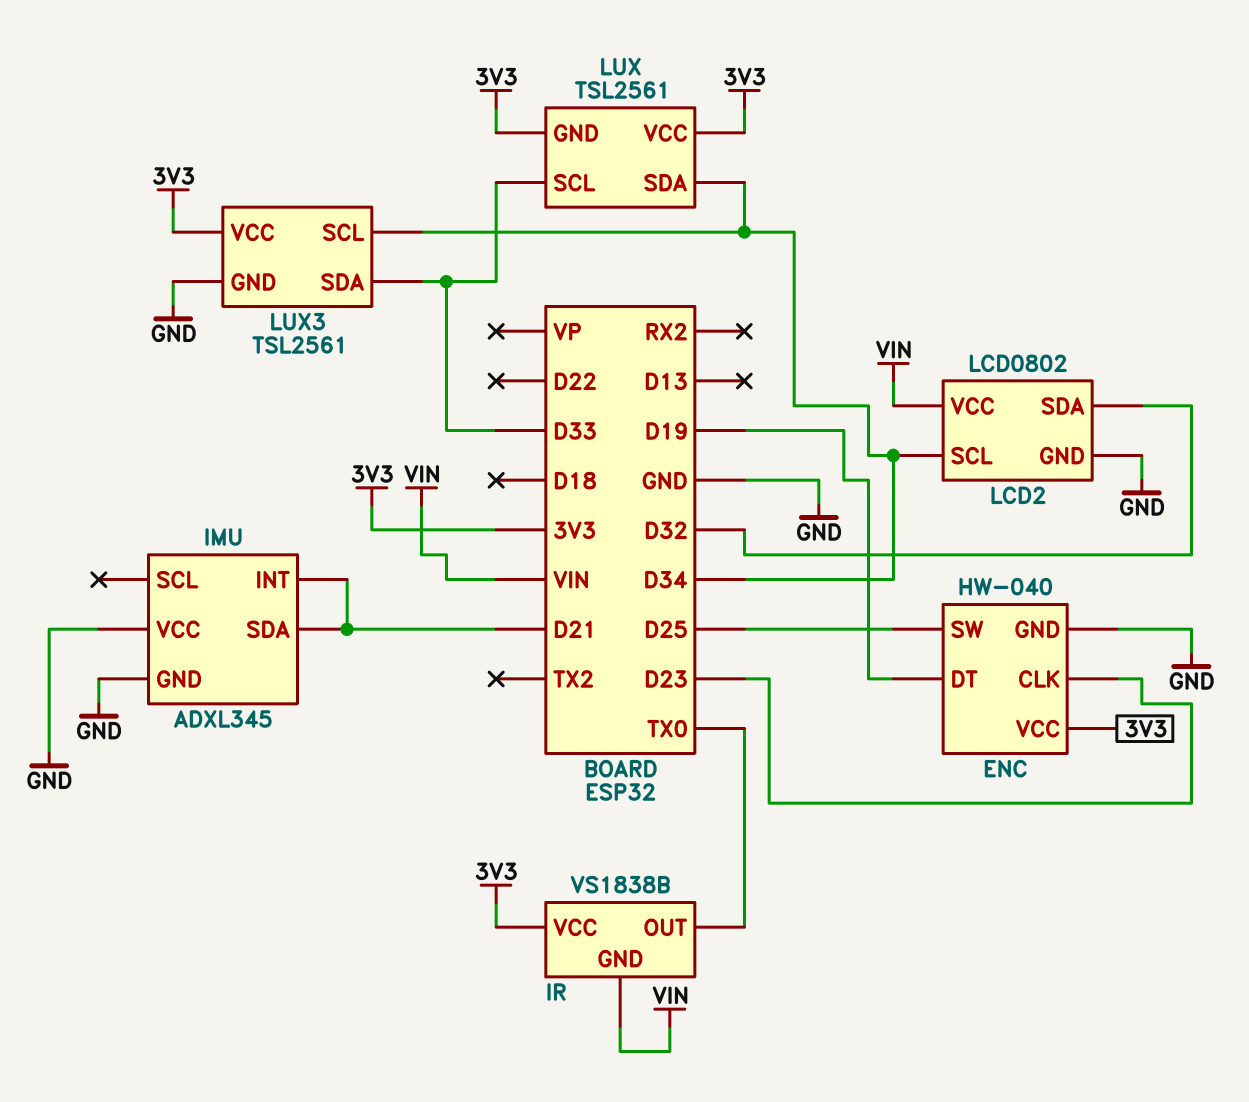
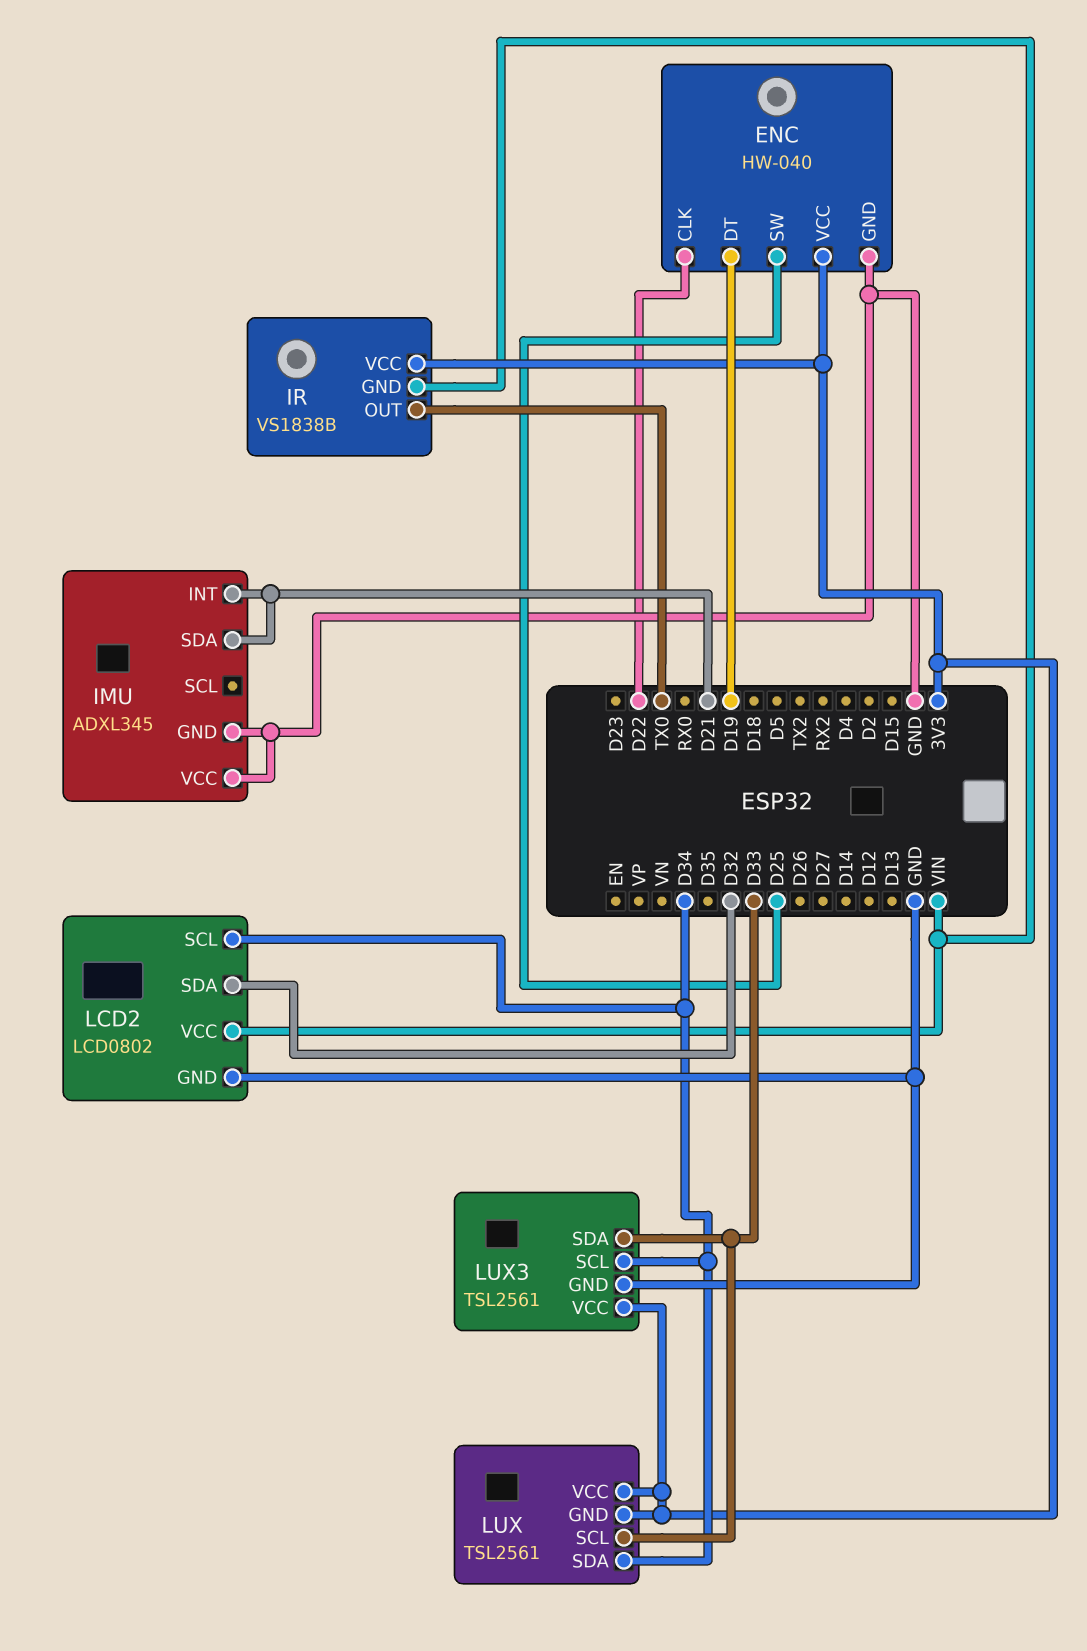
ENC pin CLK: D23 -> D22

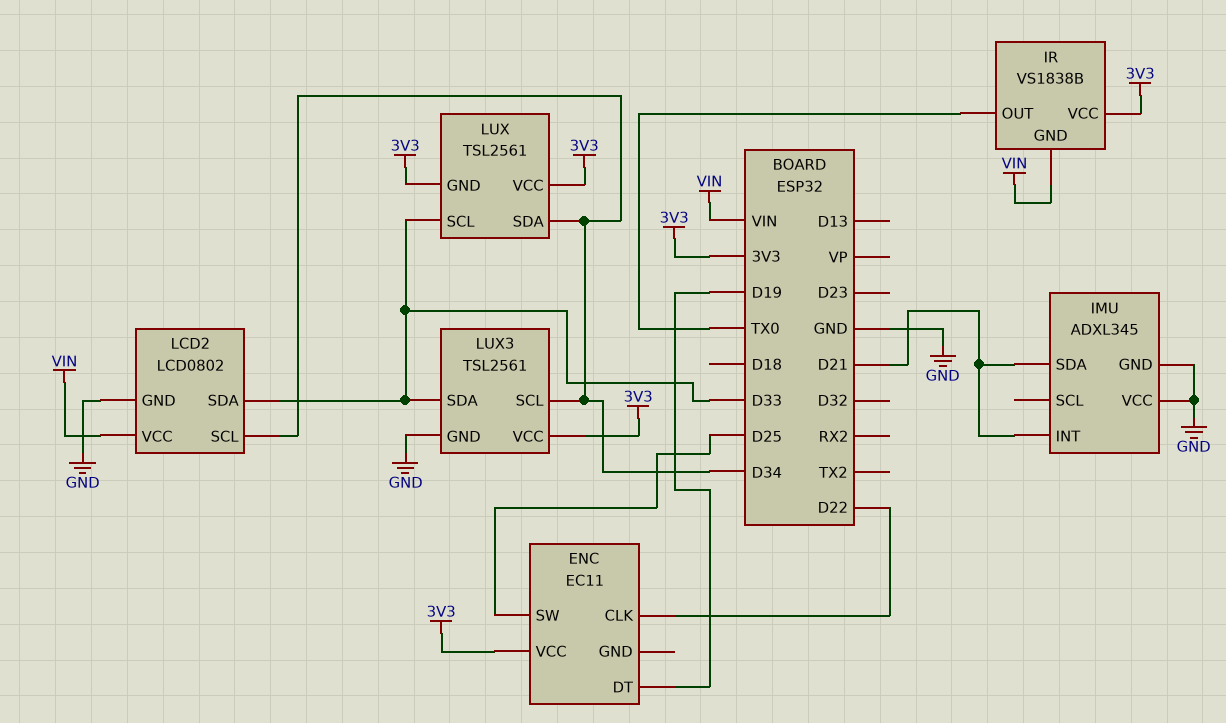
ENC: HW-040 -> EC11
ENC pin GND: GND -> none
LCD2 pin SDA: D32 -> D33

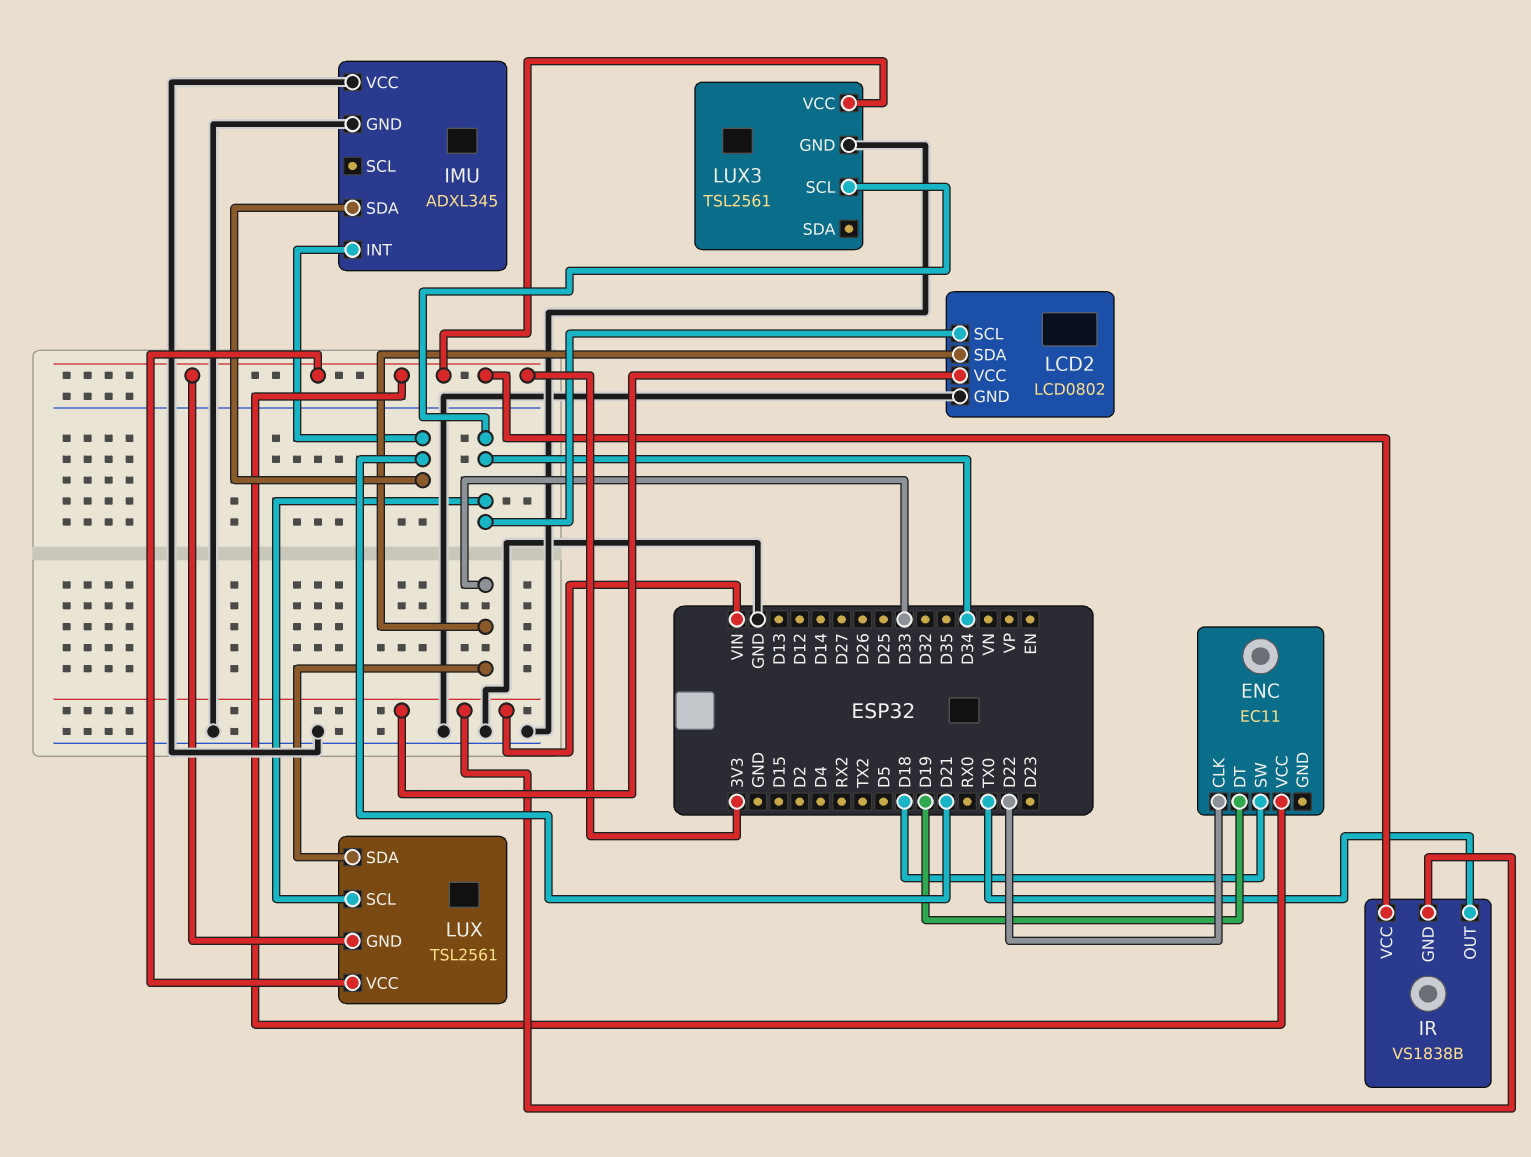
ENC pin SW: D25 -> D18
LUX pin SCL: D33 -> D34
LUX pin SDA: D34 -> D33
LUX3 pin SDA: D33 -> none

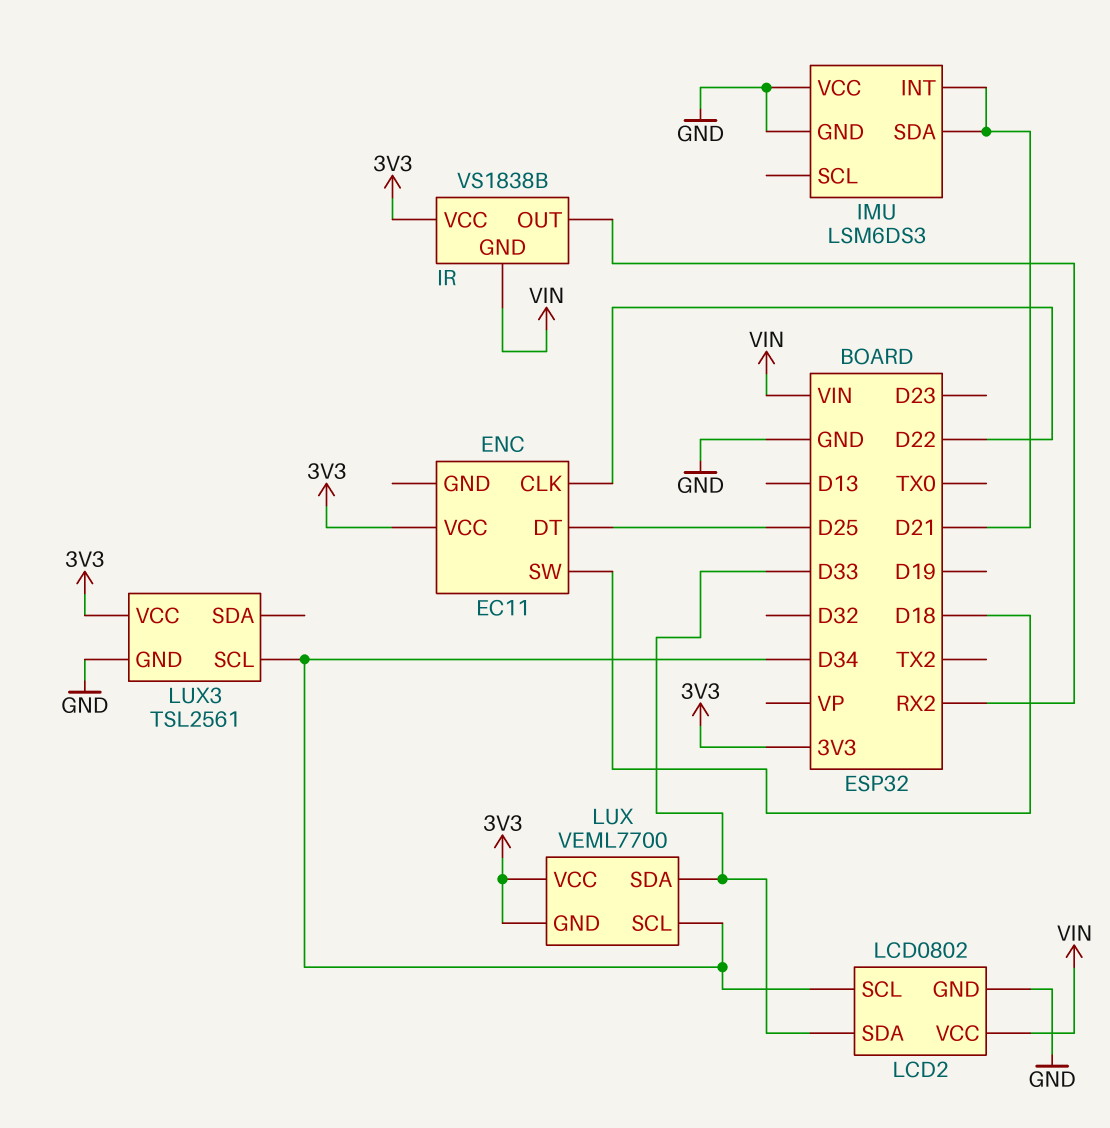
ENC pin DT: D19 -> D25
IMU: ADXL345 -> LSM6DS3
IR pin OUT: TX0 -> RX2
LUX: TSL2561 -> VEML7700

